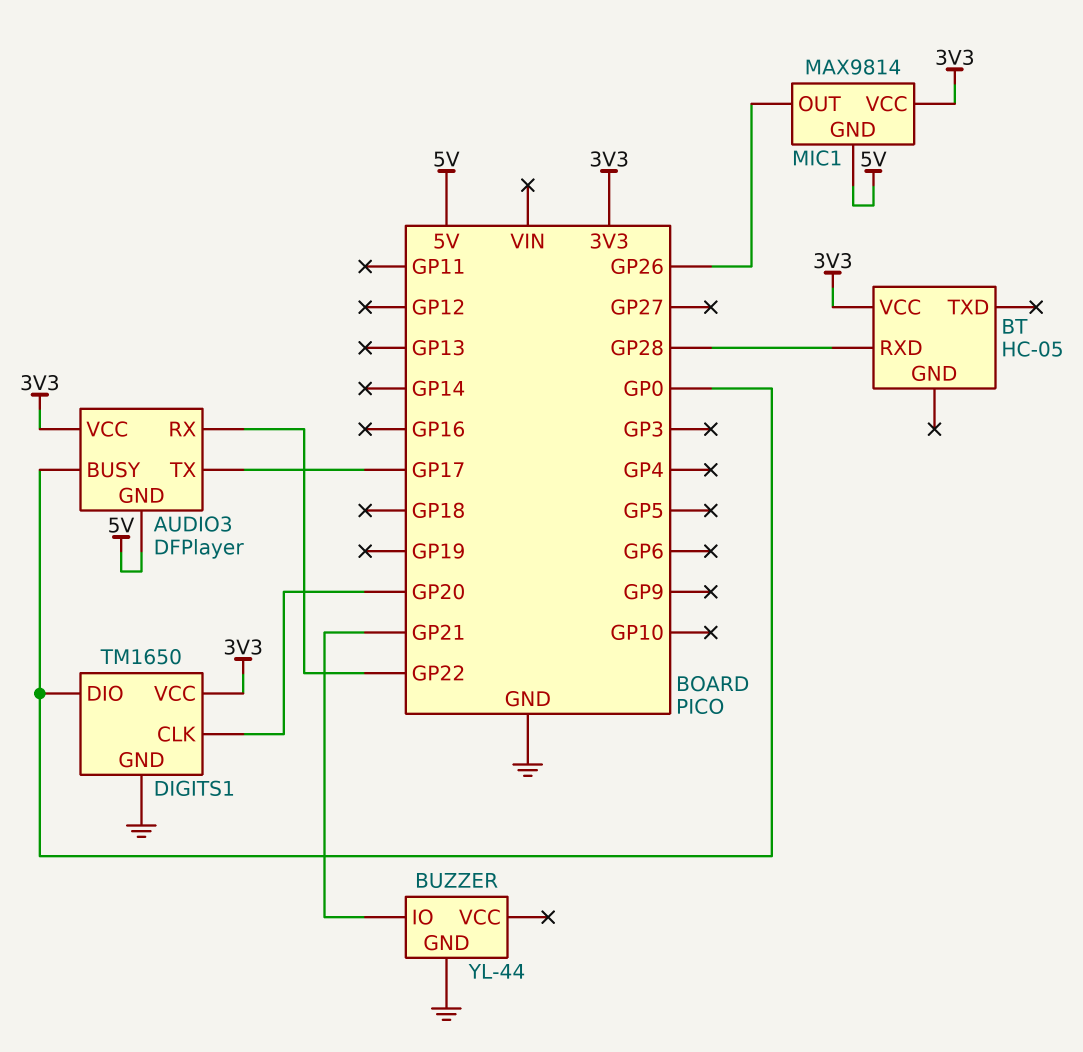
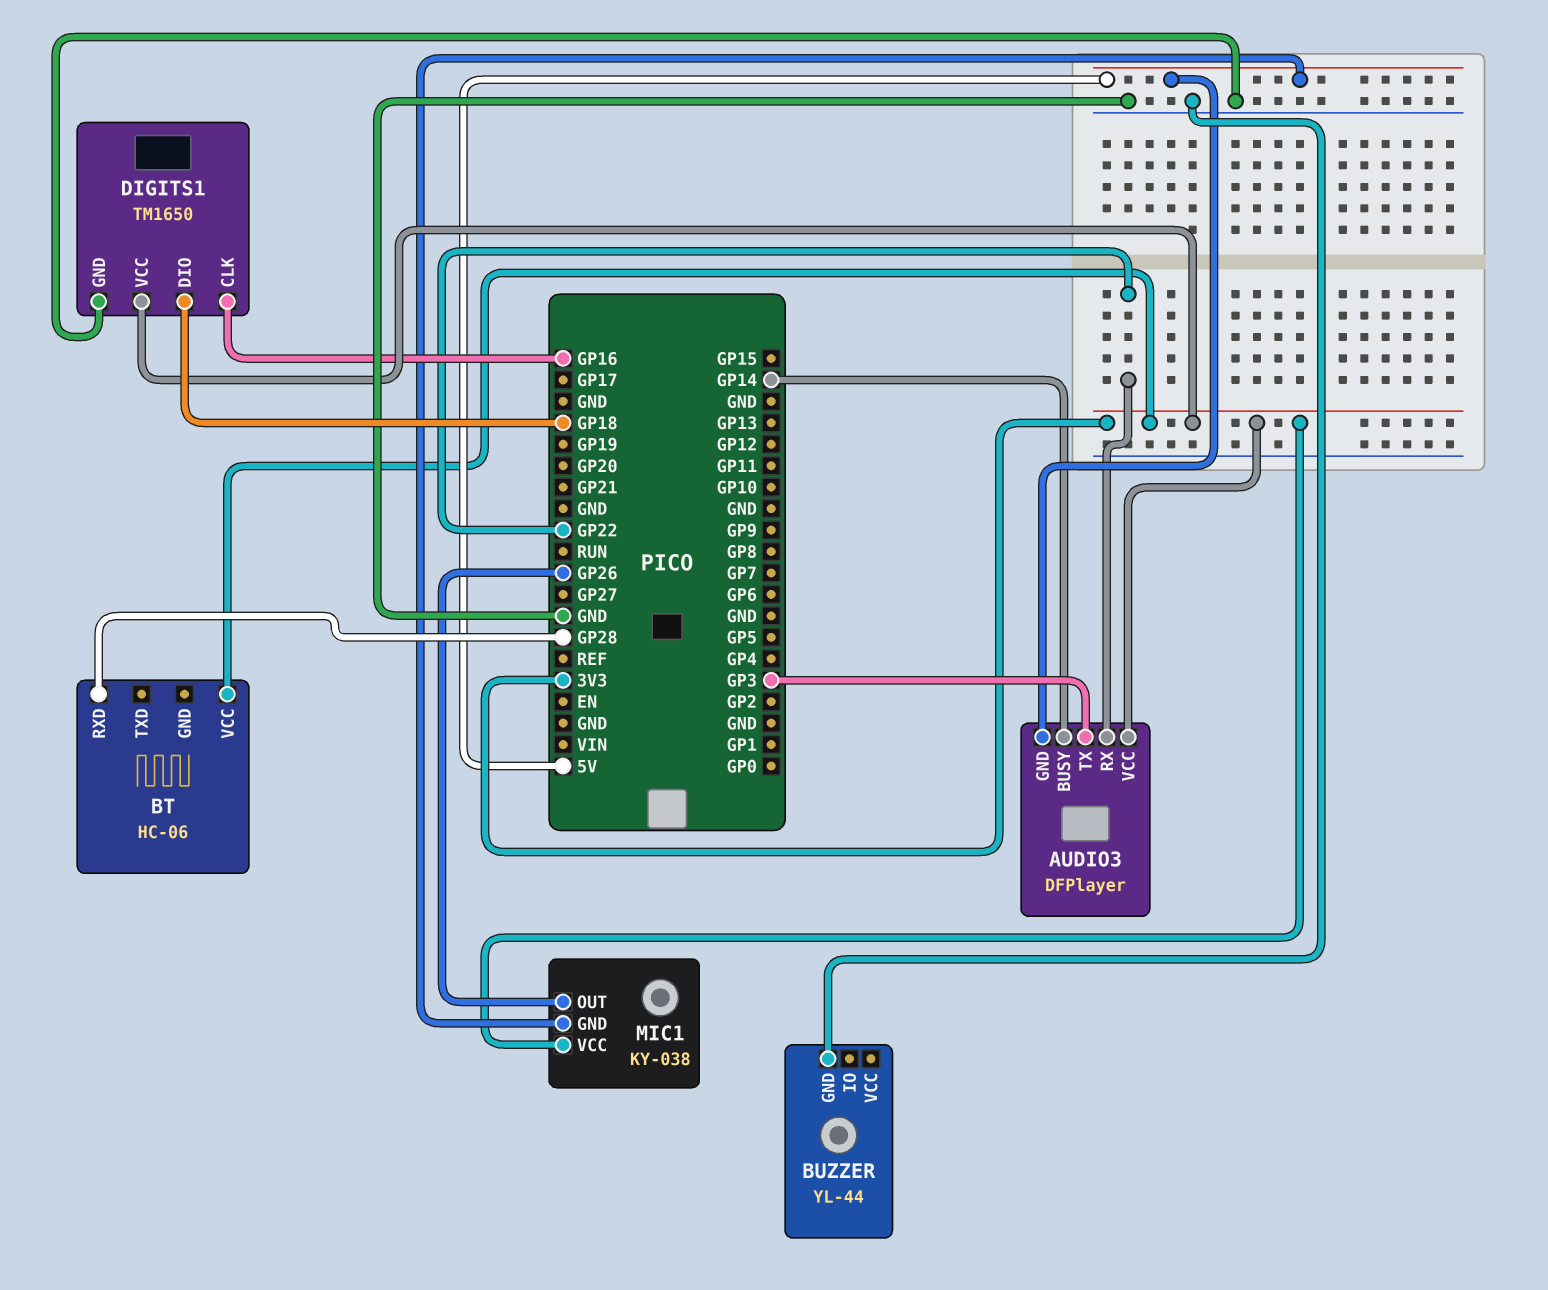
AUDIO3 pin BUSY: GP0 -> GP14
AUDIO3 pin TX: GP17 -> GP3
BT: HC-05 -> HC-06
BUZZER pin IO: GP21 -> none
DIGITS1 pin CLK: GP20 -> GP16
DIGITS1 pin DIO: GP0 -> GP18
MIC1: MAX9814 -> KY-038

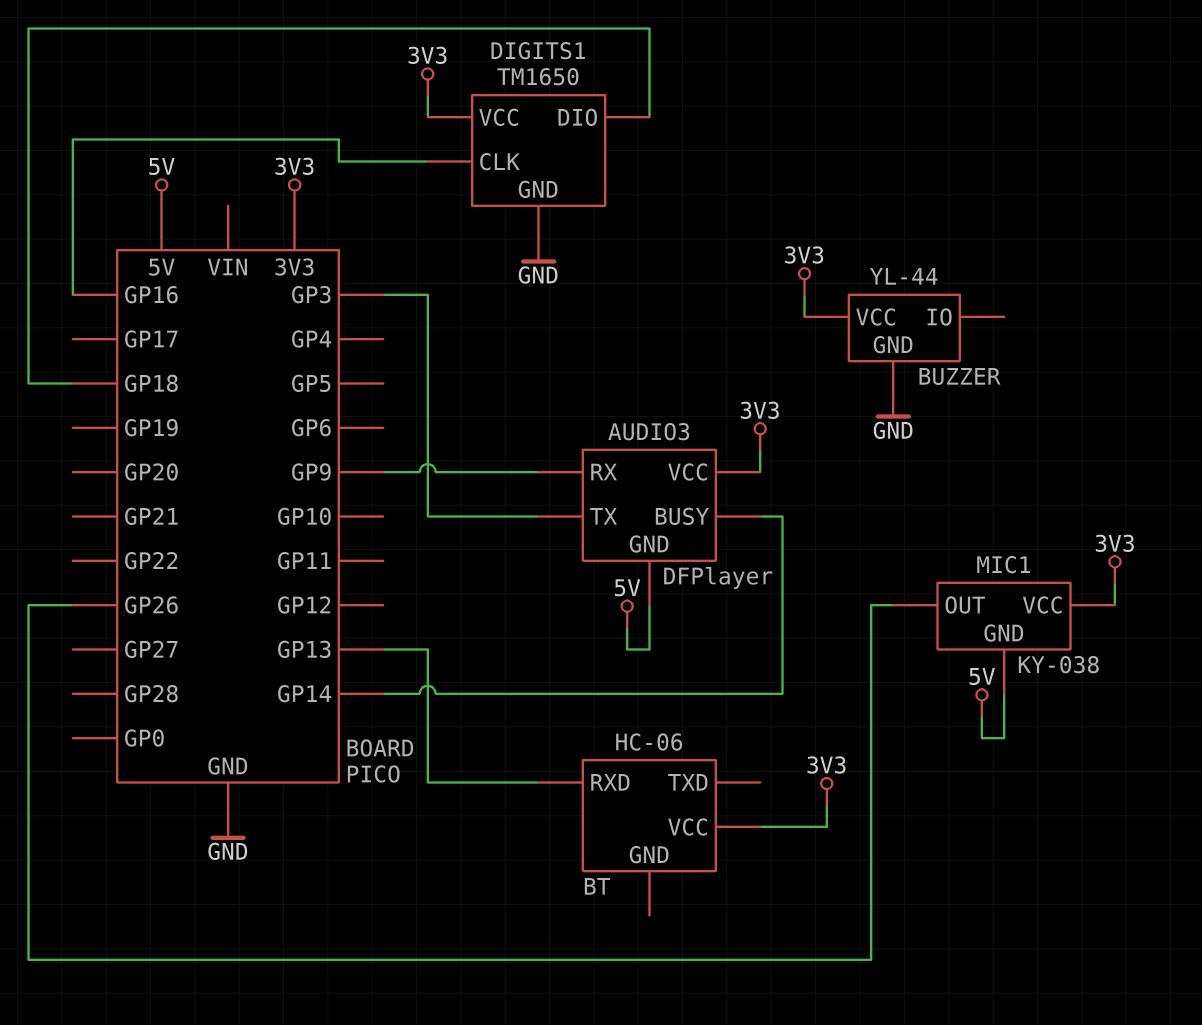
AUDIO3 pin RX: GP22 -> GP9
BT pin RXD: GP28 -> GP13
BUZZER pin VCC: none -> 3V3

